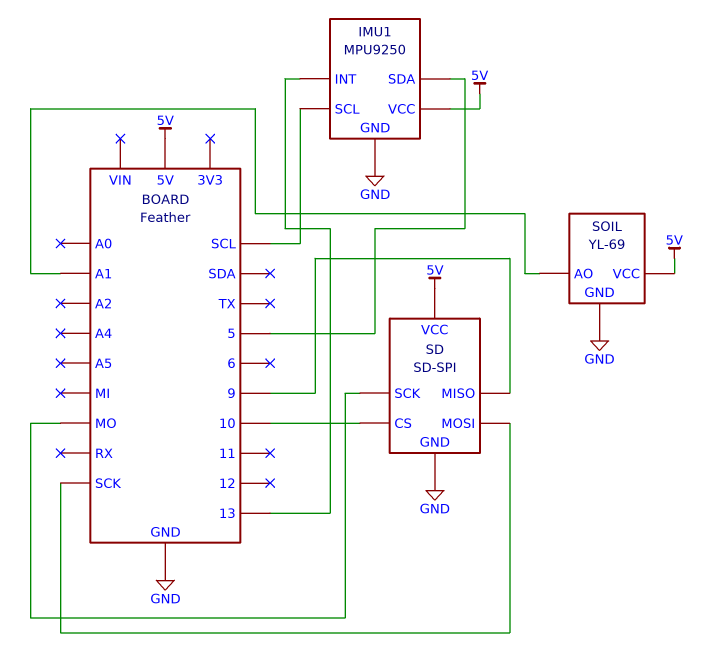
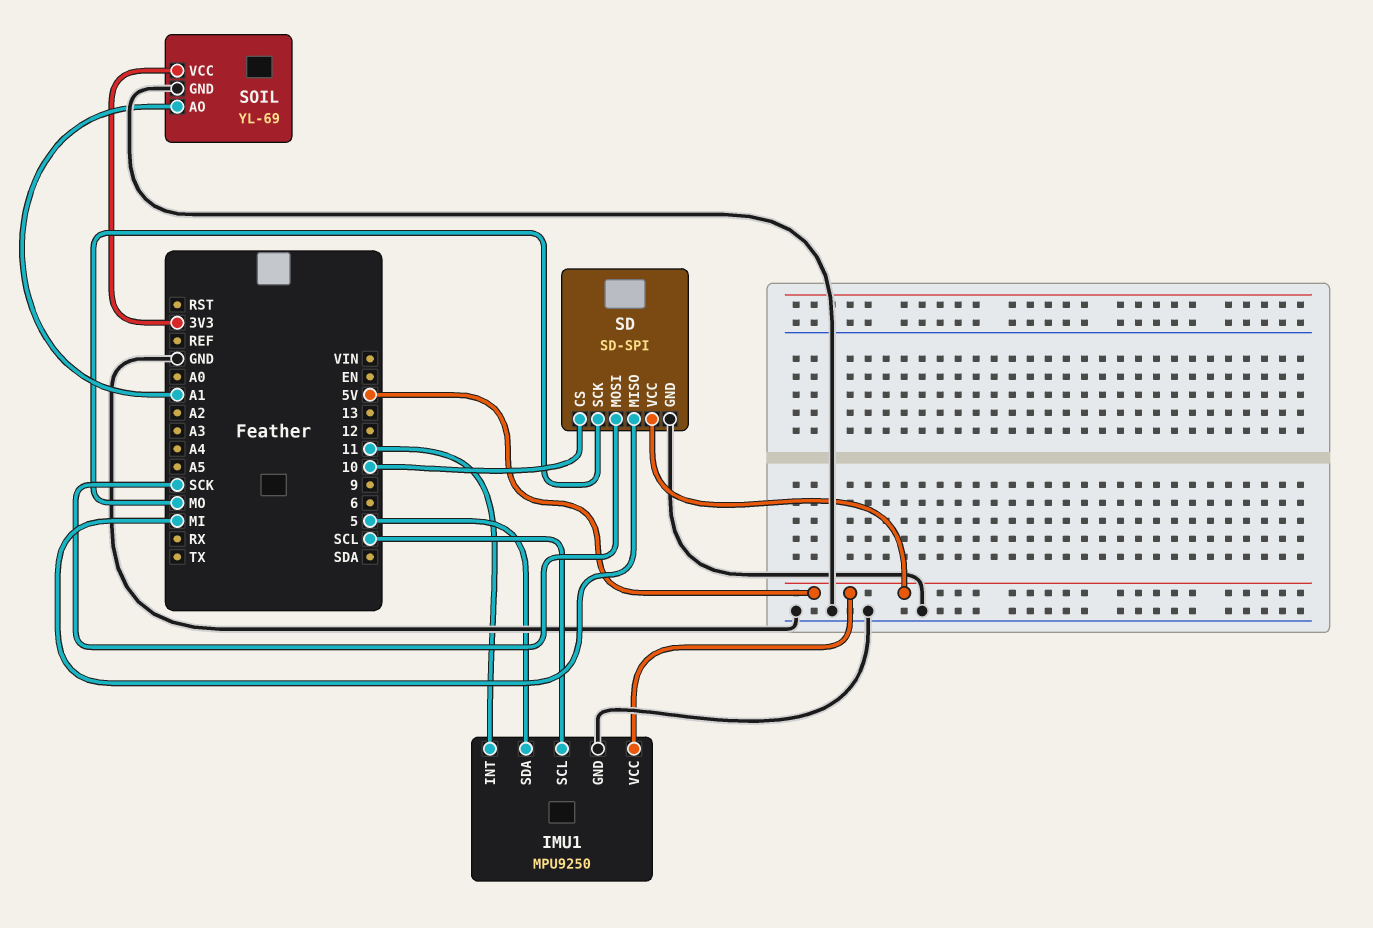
IMU1 pin INT: 13 -> 11
SD pin MISO: 9 -> MI
SOIL pin VCC: 5V -> 3V3

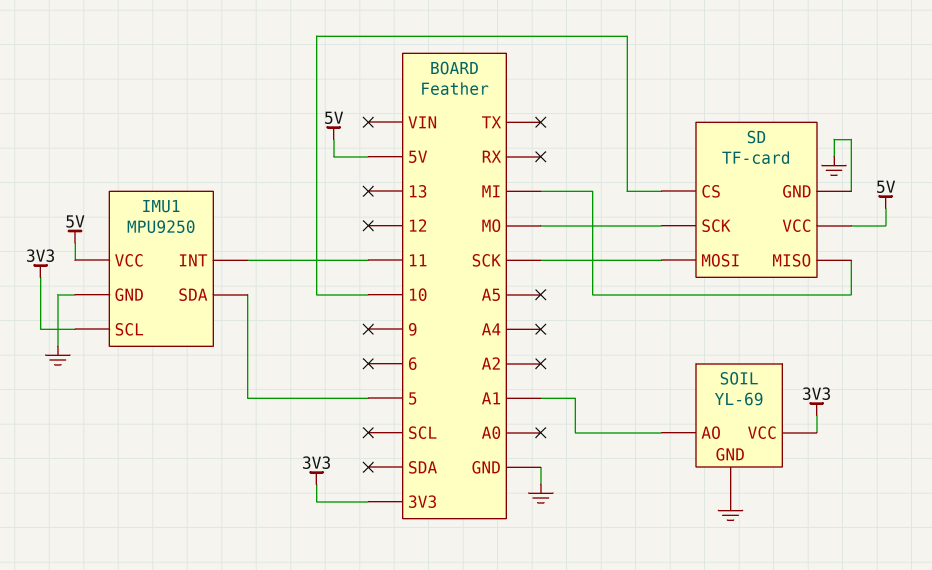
IMU1 pin SCL: SCL -> 3V3
SD: SD-SPI -> TF-card

